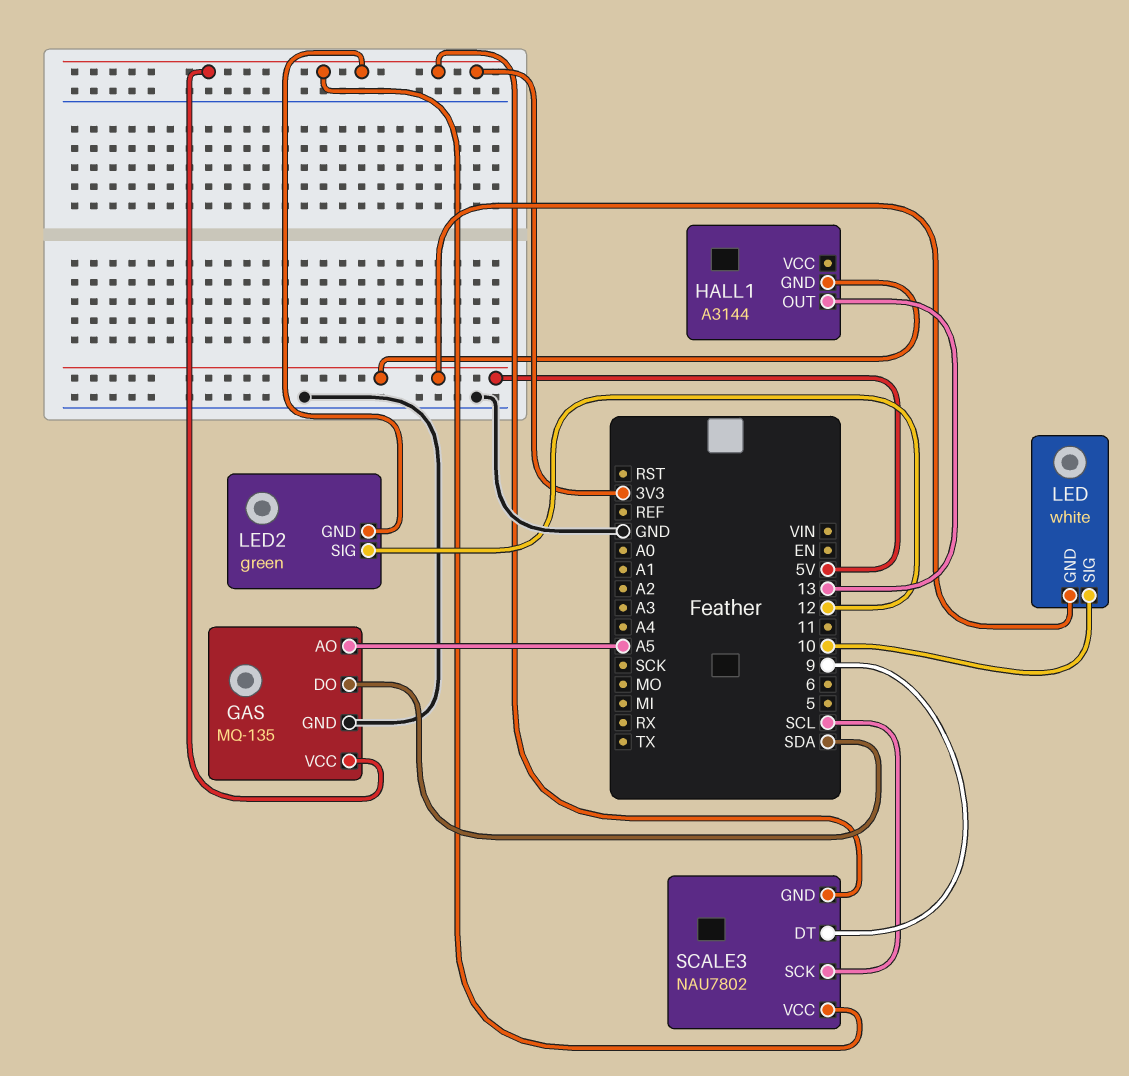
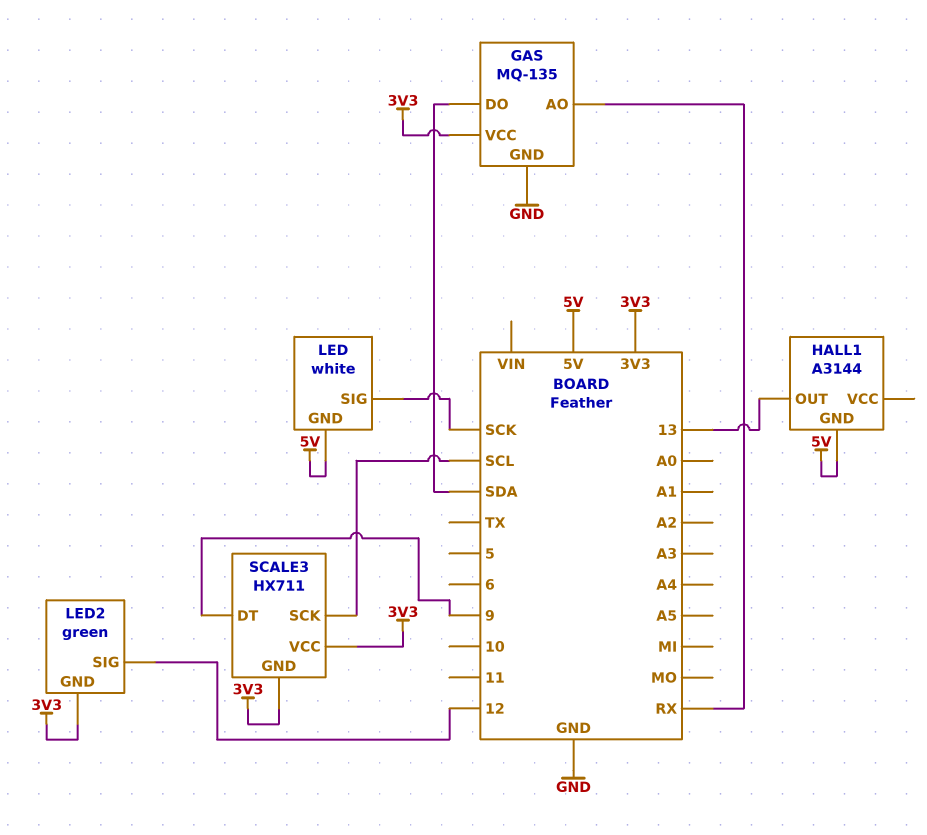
GAS pin AO: A5 -> RX
LED pin SIG: 10 -> SCK
SCALE3: NAU7802 -> HX711

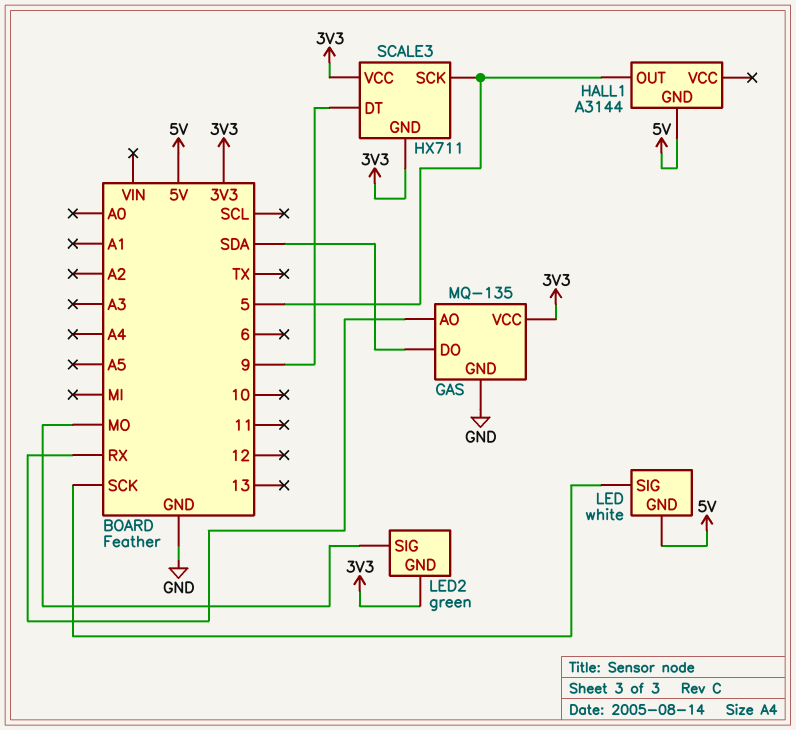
HALL1 pin OUT: 13 -> 5
LED2 pin SIG: 12 -> MO
SCALE3 pin SCK: SCL -> 5

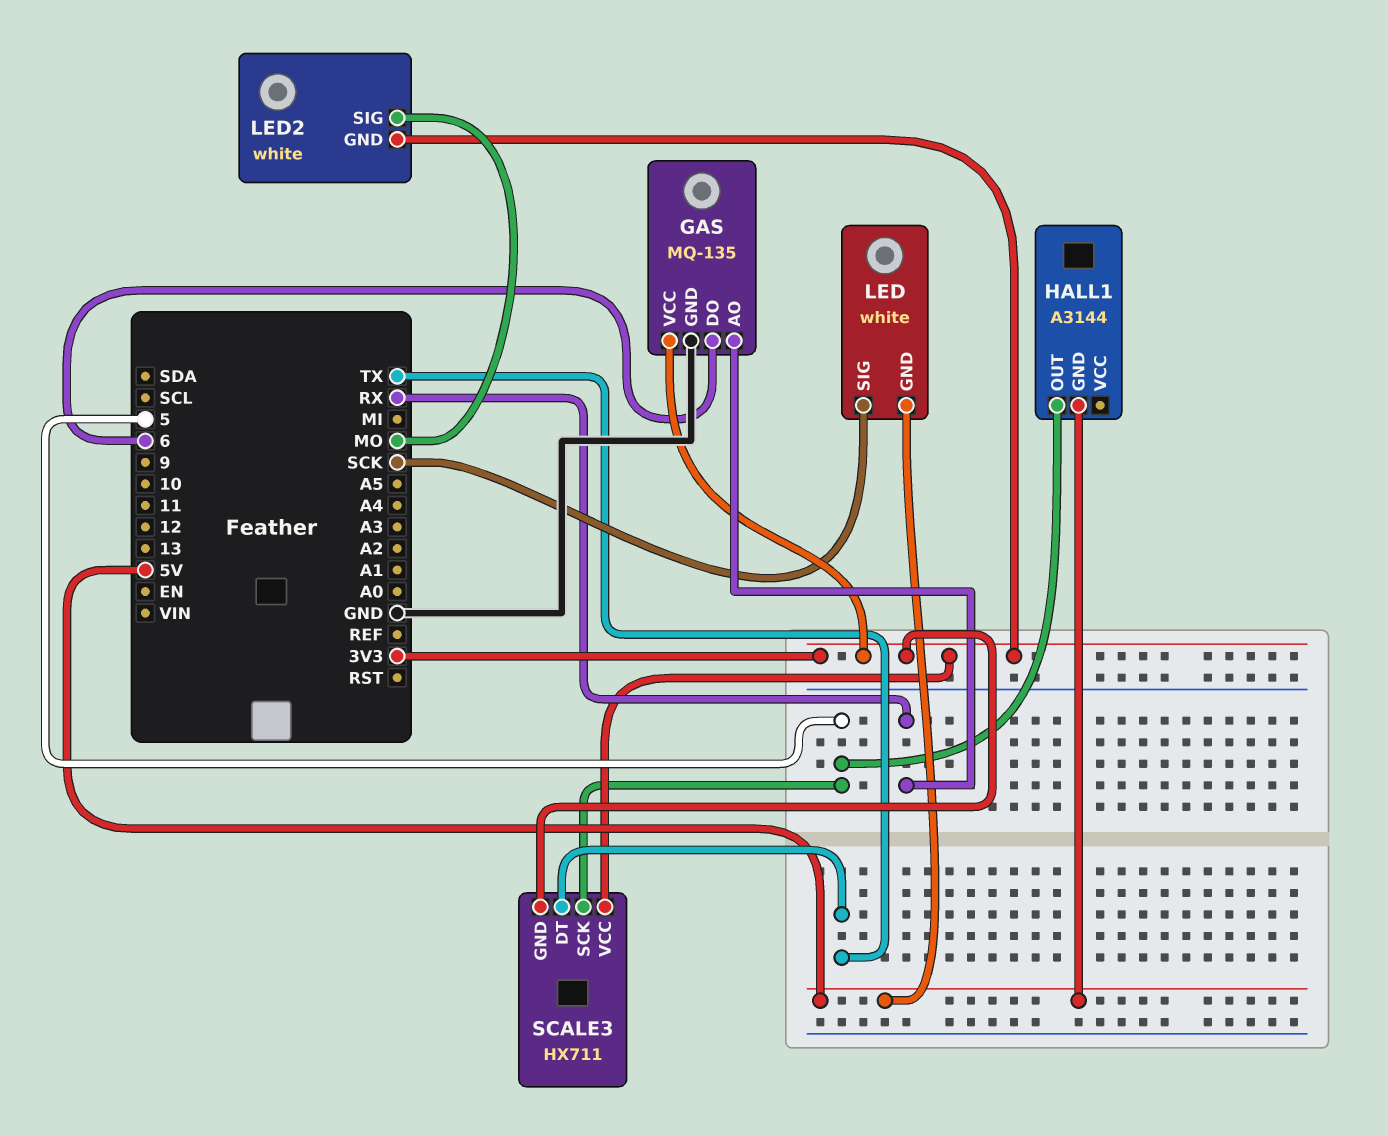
GAS pin DO: SDA -> 6
LED2: green -> white
SCALE3 pin DT: 9 -> TX

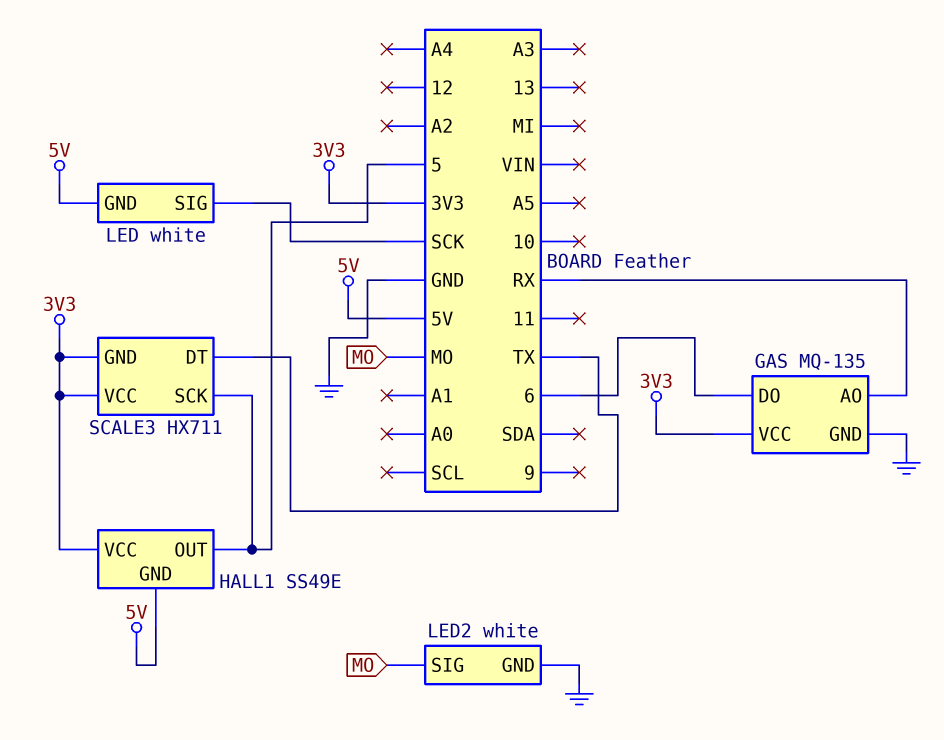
HALL1: A3144 -> SS49E
HALL1 pin VCC: none -> 3V3
LED2 pin GND: 3V3 -> GND

